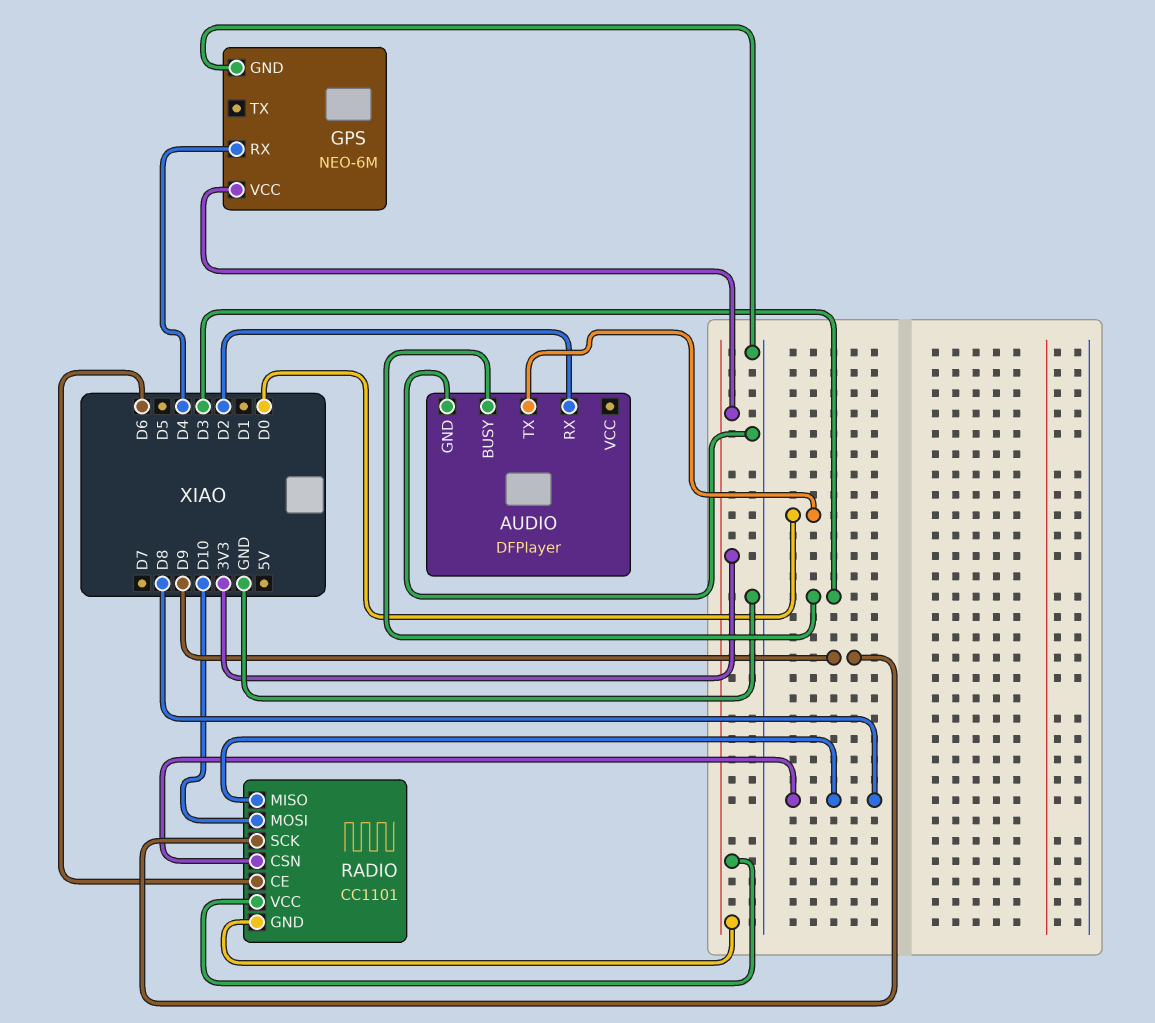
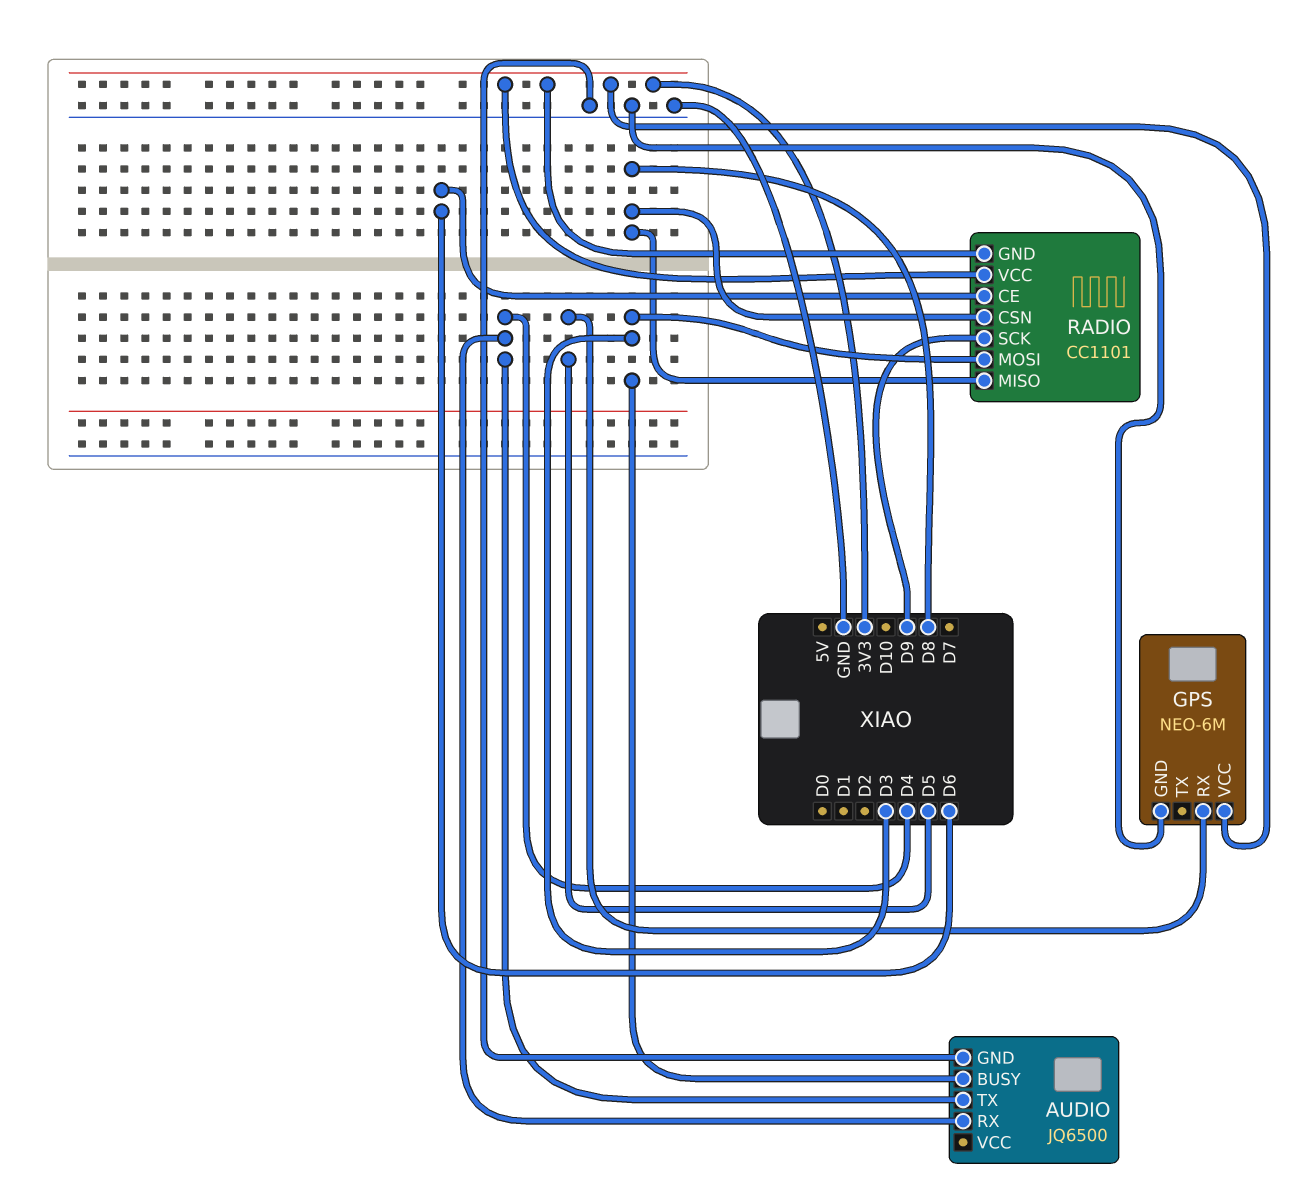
AUDIO: DFPlayer -> JQ6500
AUDIO pin RX: D2 -> D4
AUDIO pin TX: D0 -> D4
GPS pin RX: D4 -> D5
RADIO pin MOSI: D10 -> D3

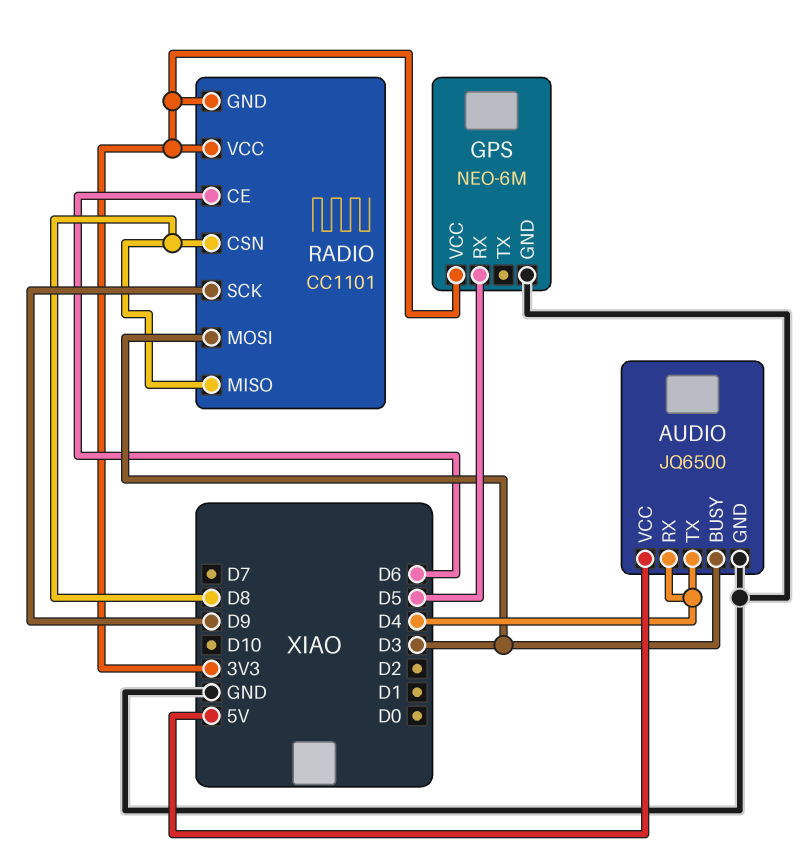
AUDIO pin VCC: none -> 5V

